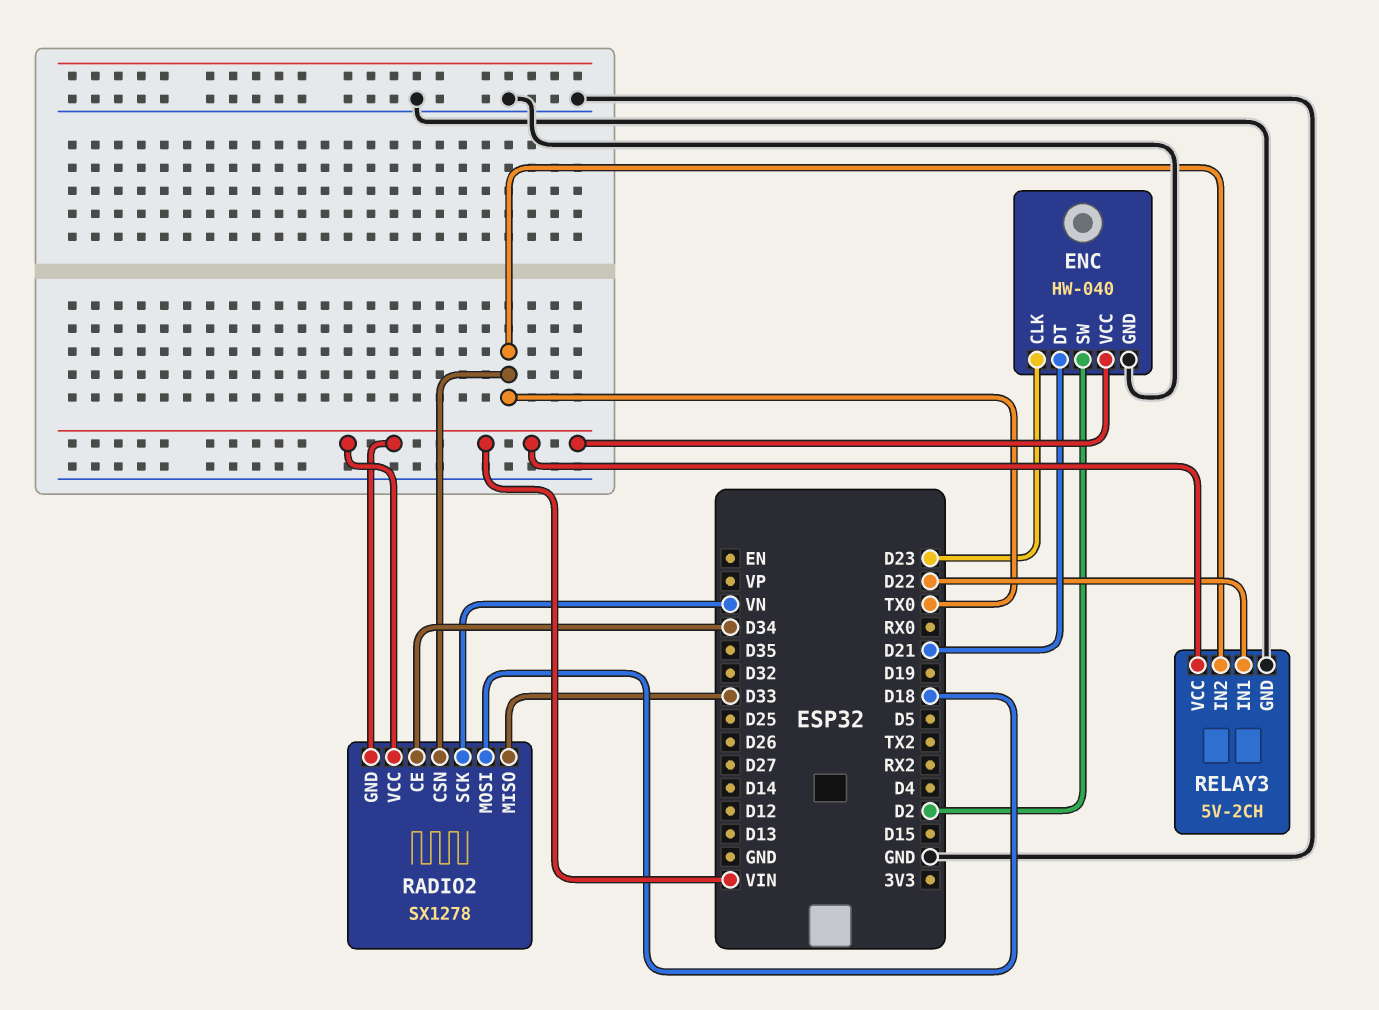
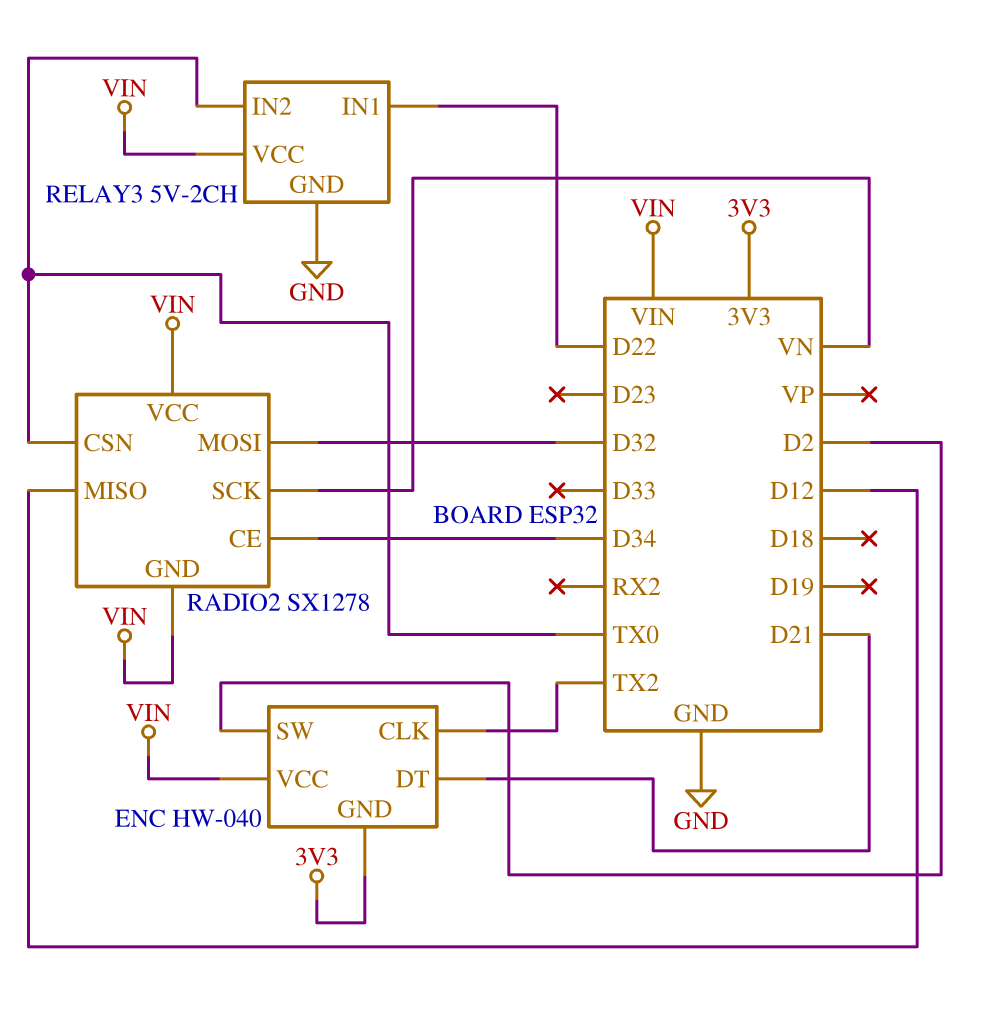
ENC pin CLK: D23 -> TX2
ENC pin GND: GND -> 3V3
RADIO2 pin MISO: D33 -> D12
RADIO2 pin MOSI: D18 -> D32

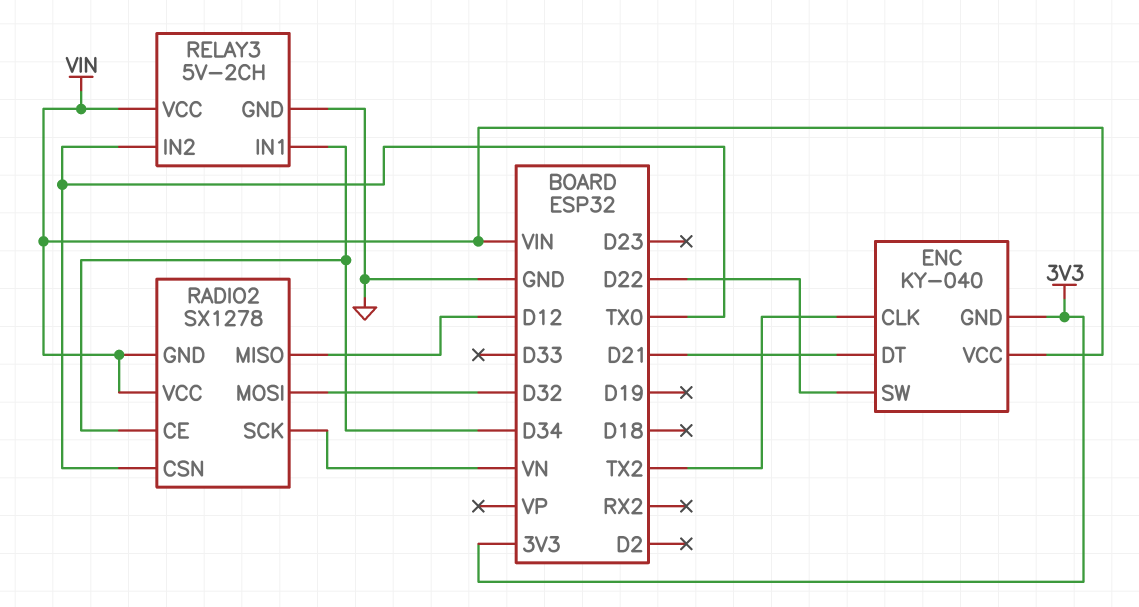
ENC: HW-040 -> KY-040
ENC pin SW: D2 -> D22
RELAY3 pin IN1: D22 -> D34

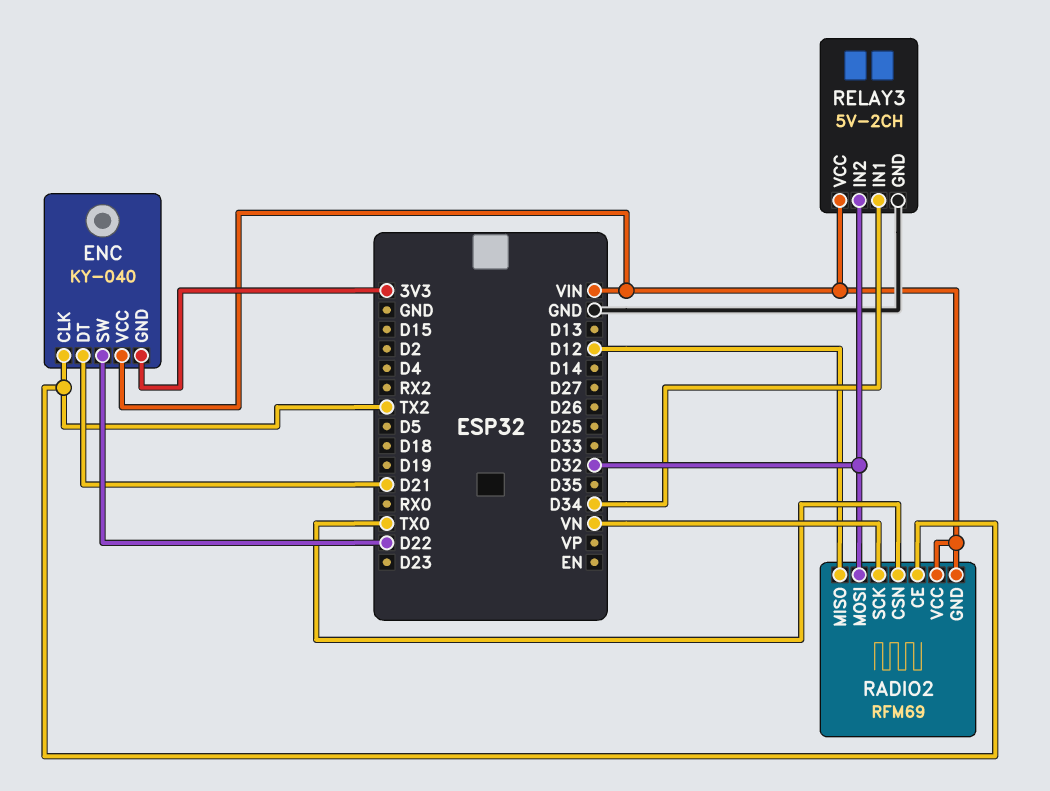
RADIO2: SX1278 -> RFM69
RADIO2 pin CE: D34 -> TX2
RELAY3 pin IN2: TX0 -> D32

